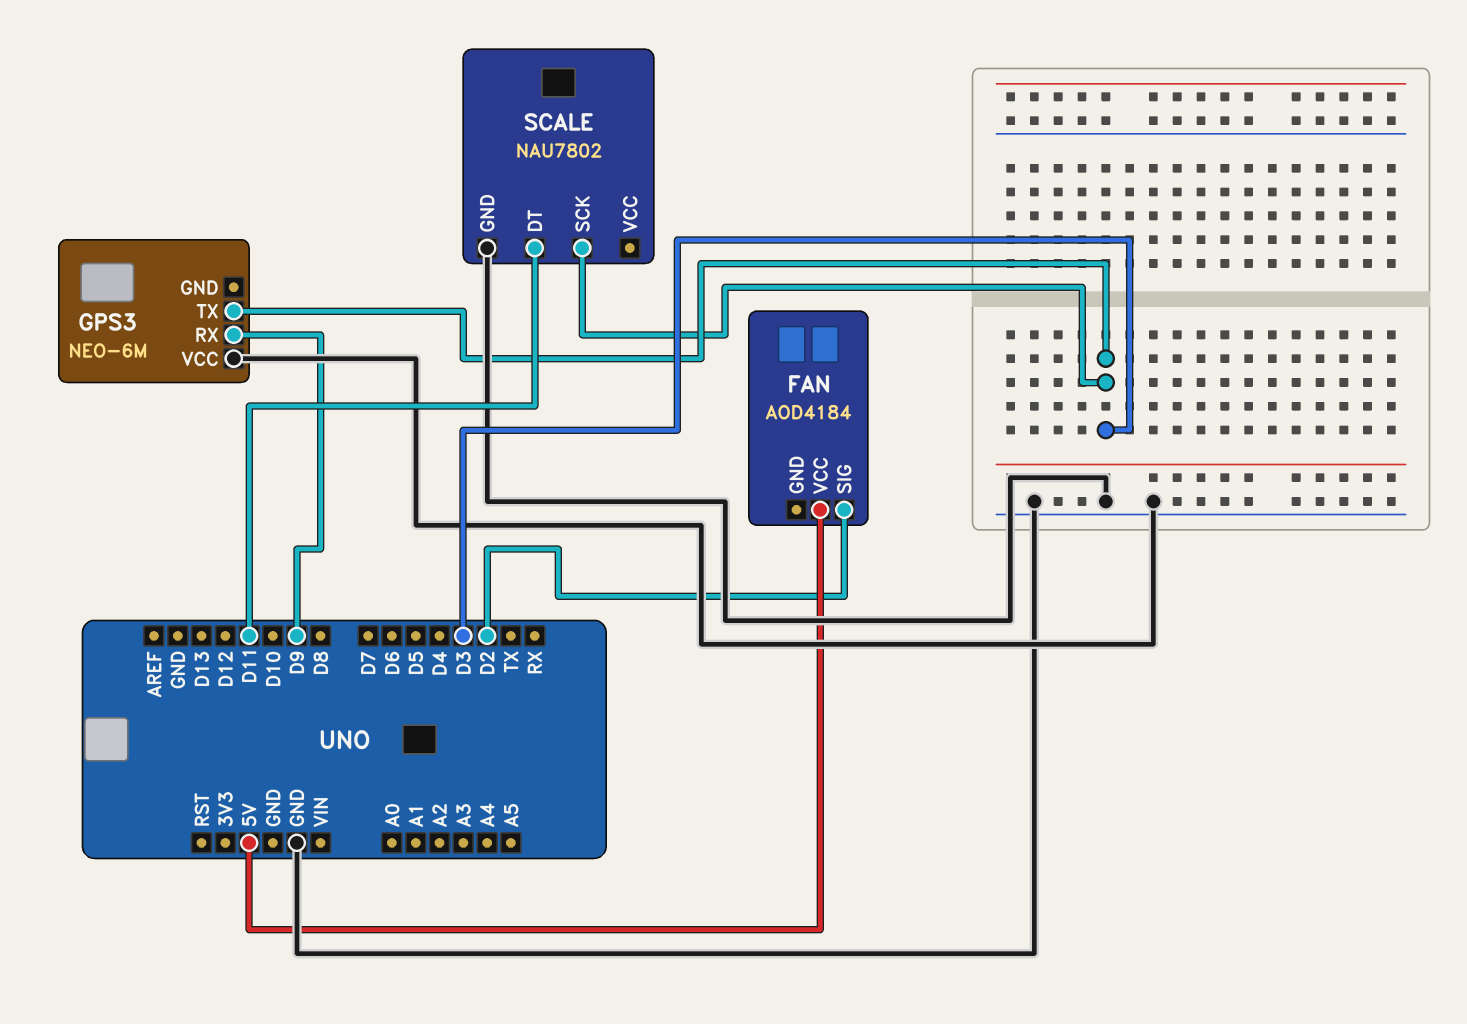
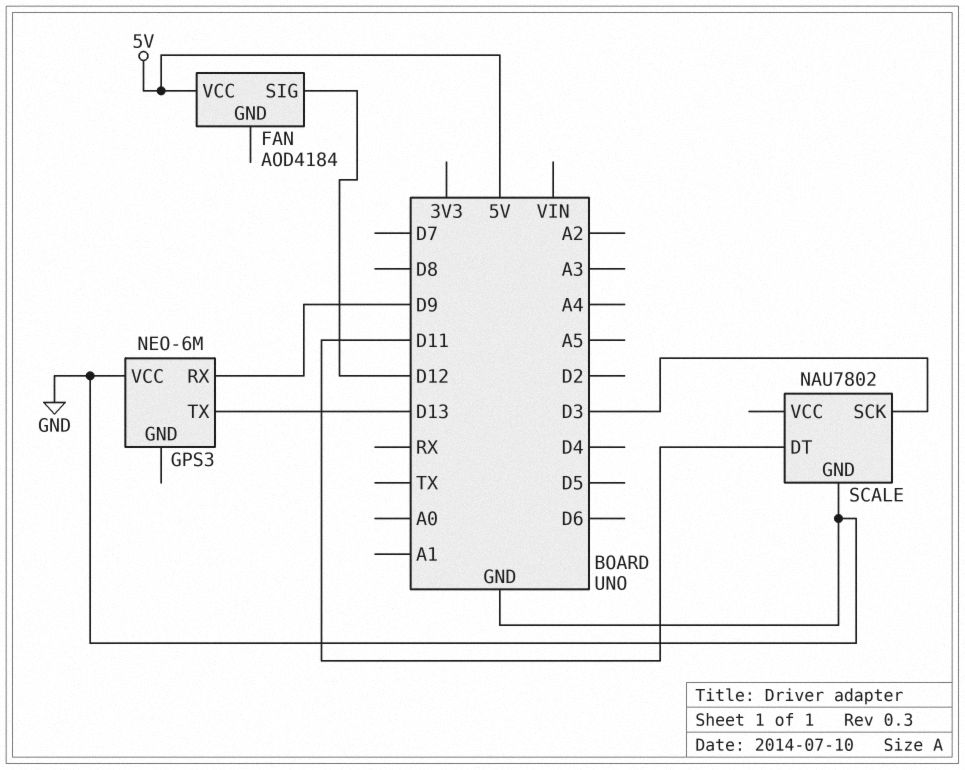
FAN pin SIG: D2 -> D12
GPS3 pin TX: D3 -> D13

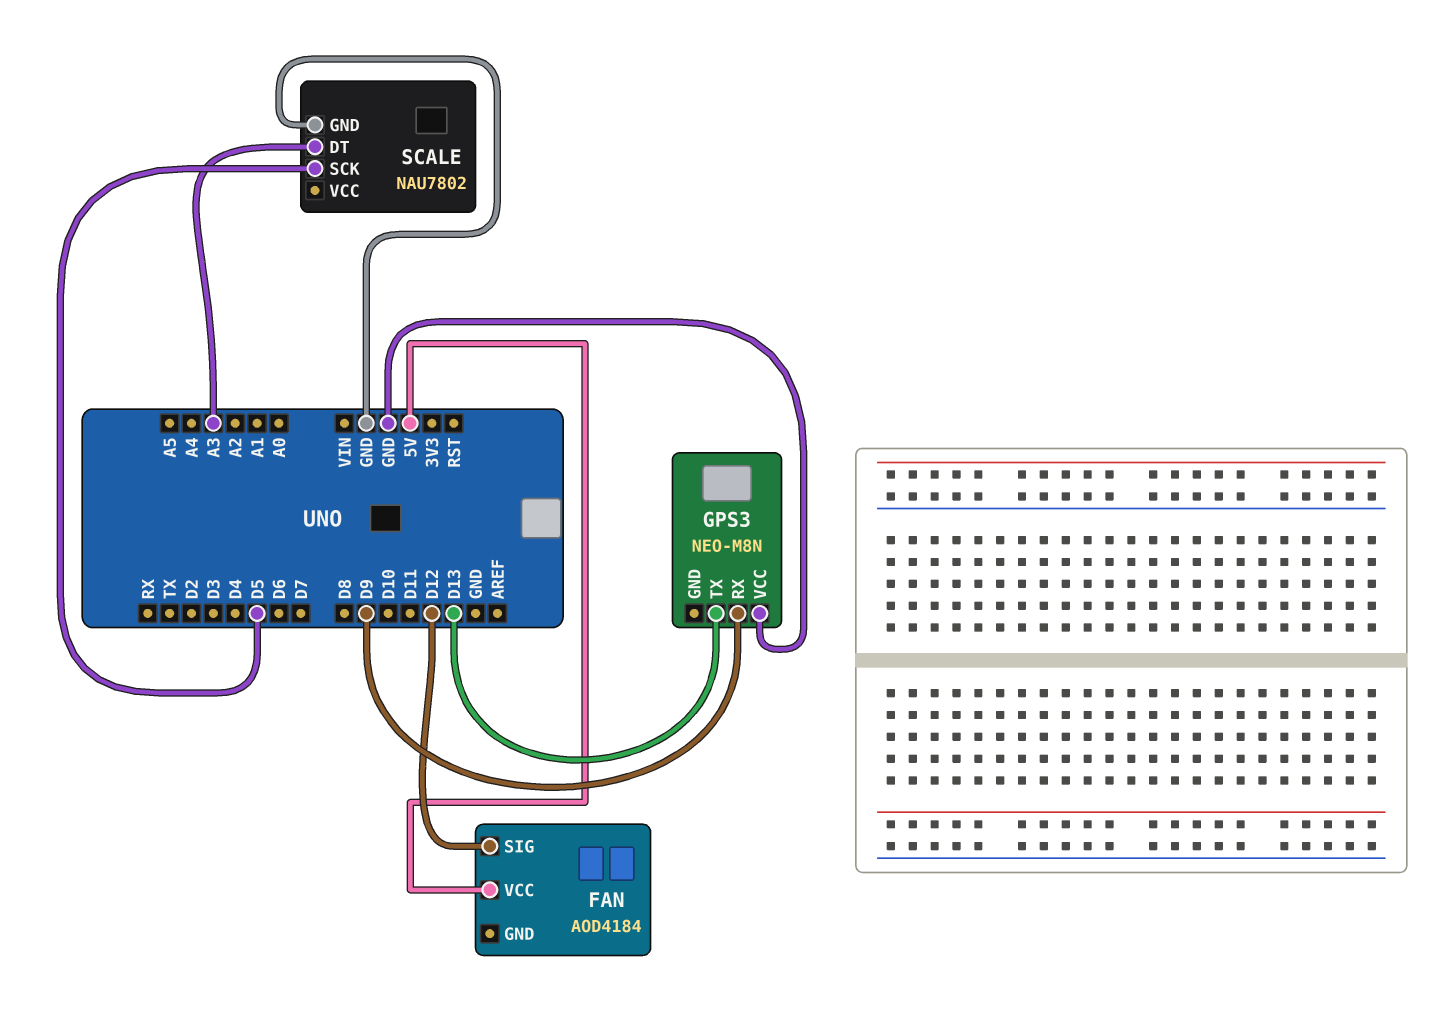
GPS3: NEO-6M -> NEO-M8N
SCALE pin DT: D11 -> A3
SCALE pin SCK: D3 -> D5

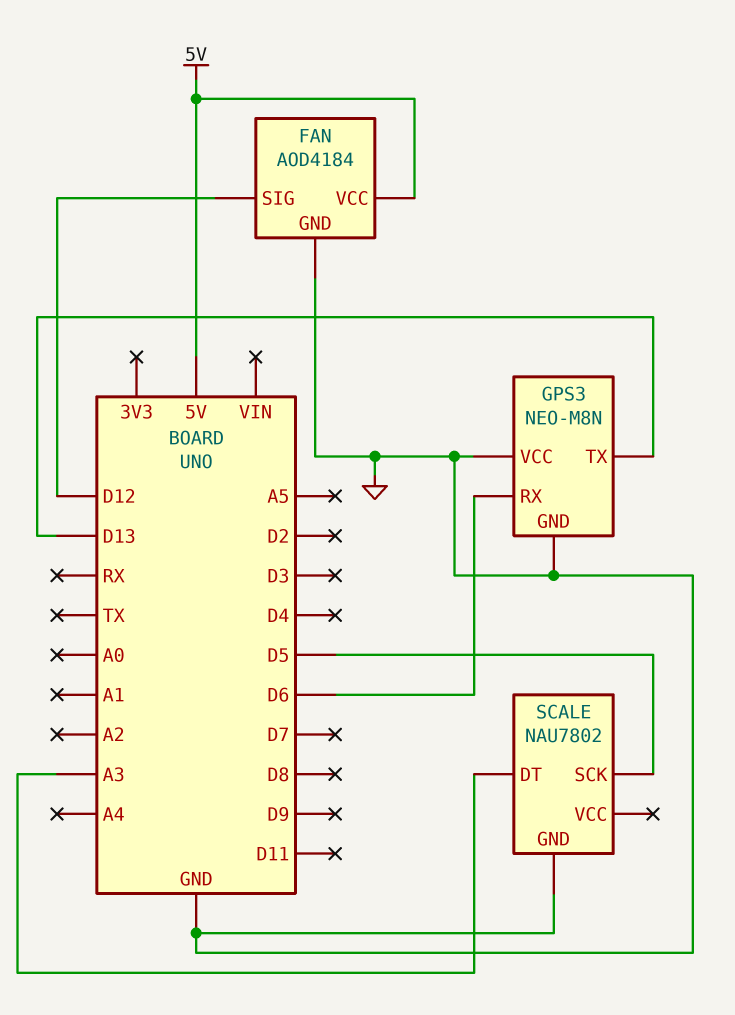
FAN pin GND: none -> GND
GPS3 pin GND: none -> GND
GPS3 pin RX: D9 -> D6

